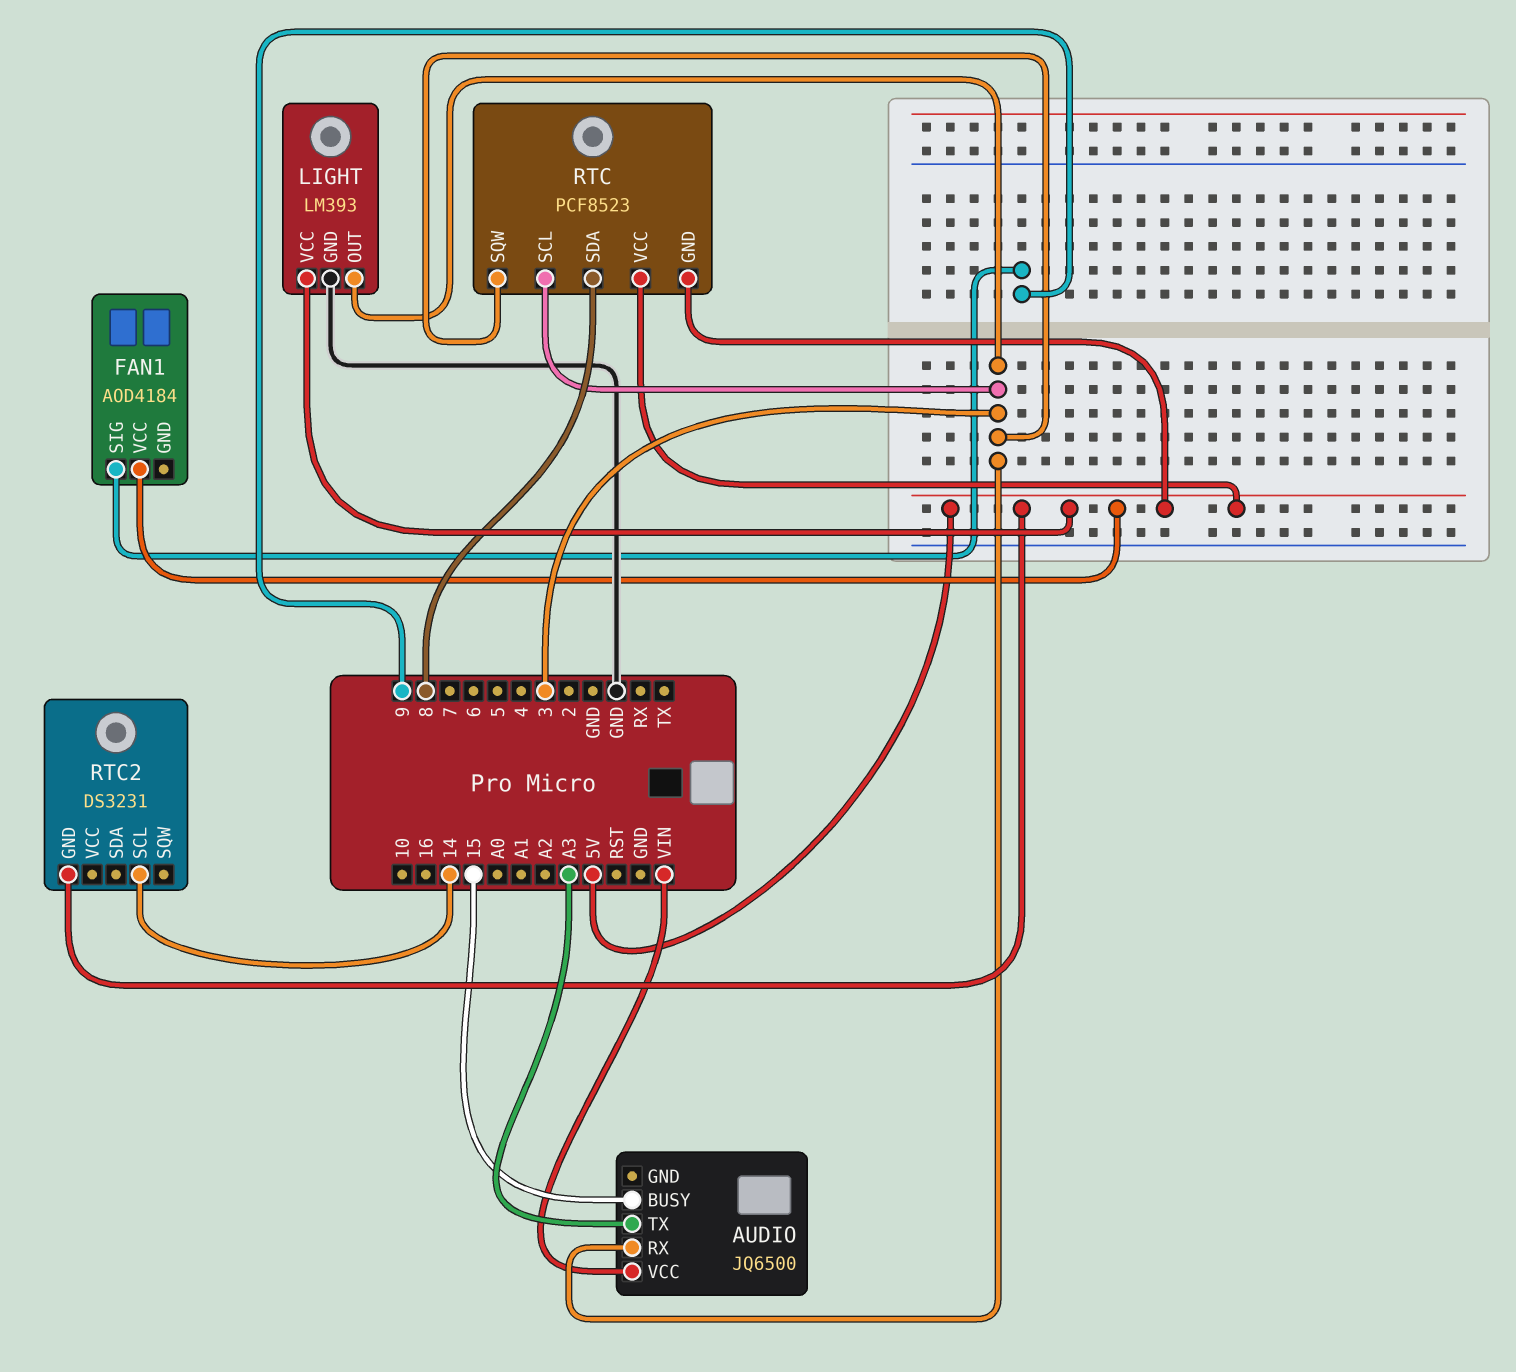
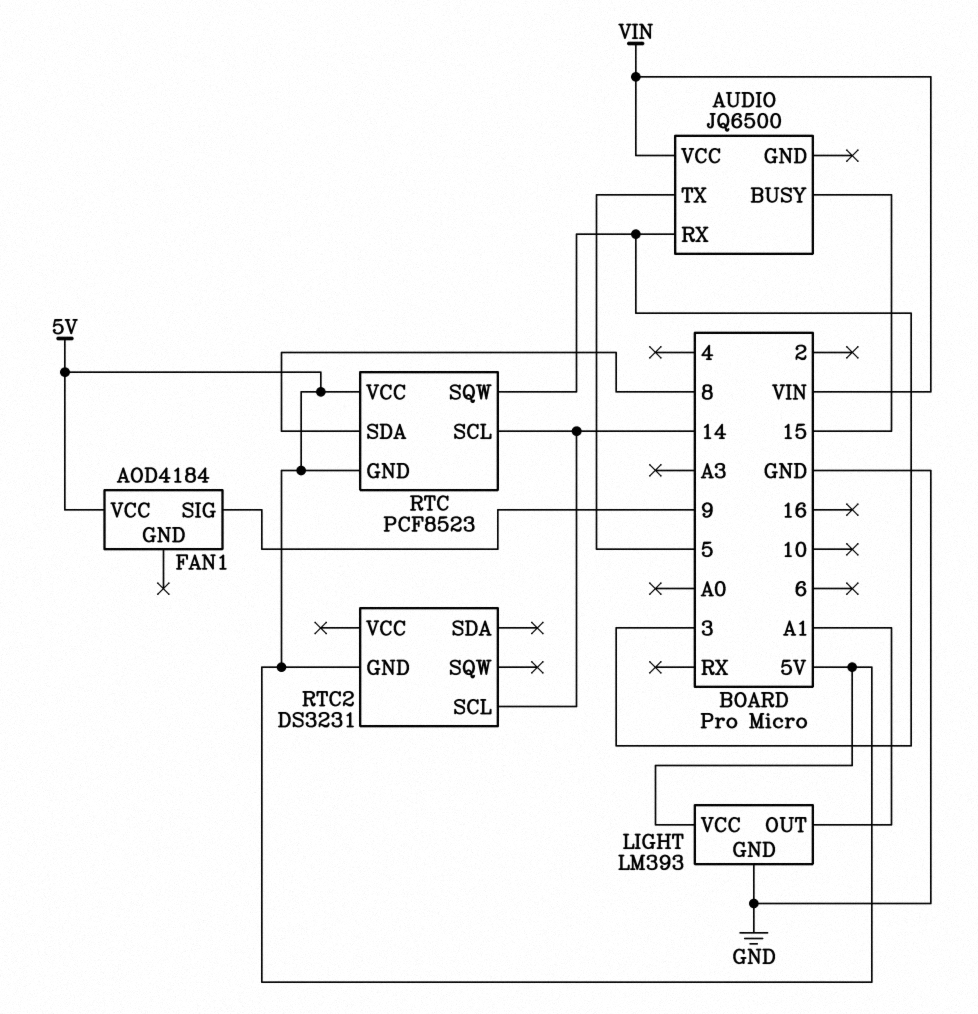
AUDIO pin TX: A3 -> 5
LIGHT pin OUT: 3 -> A1
RTC pin SCL: 3 -> 14

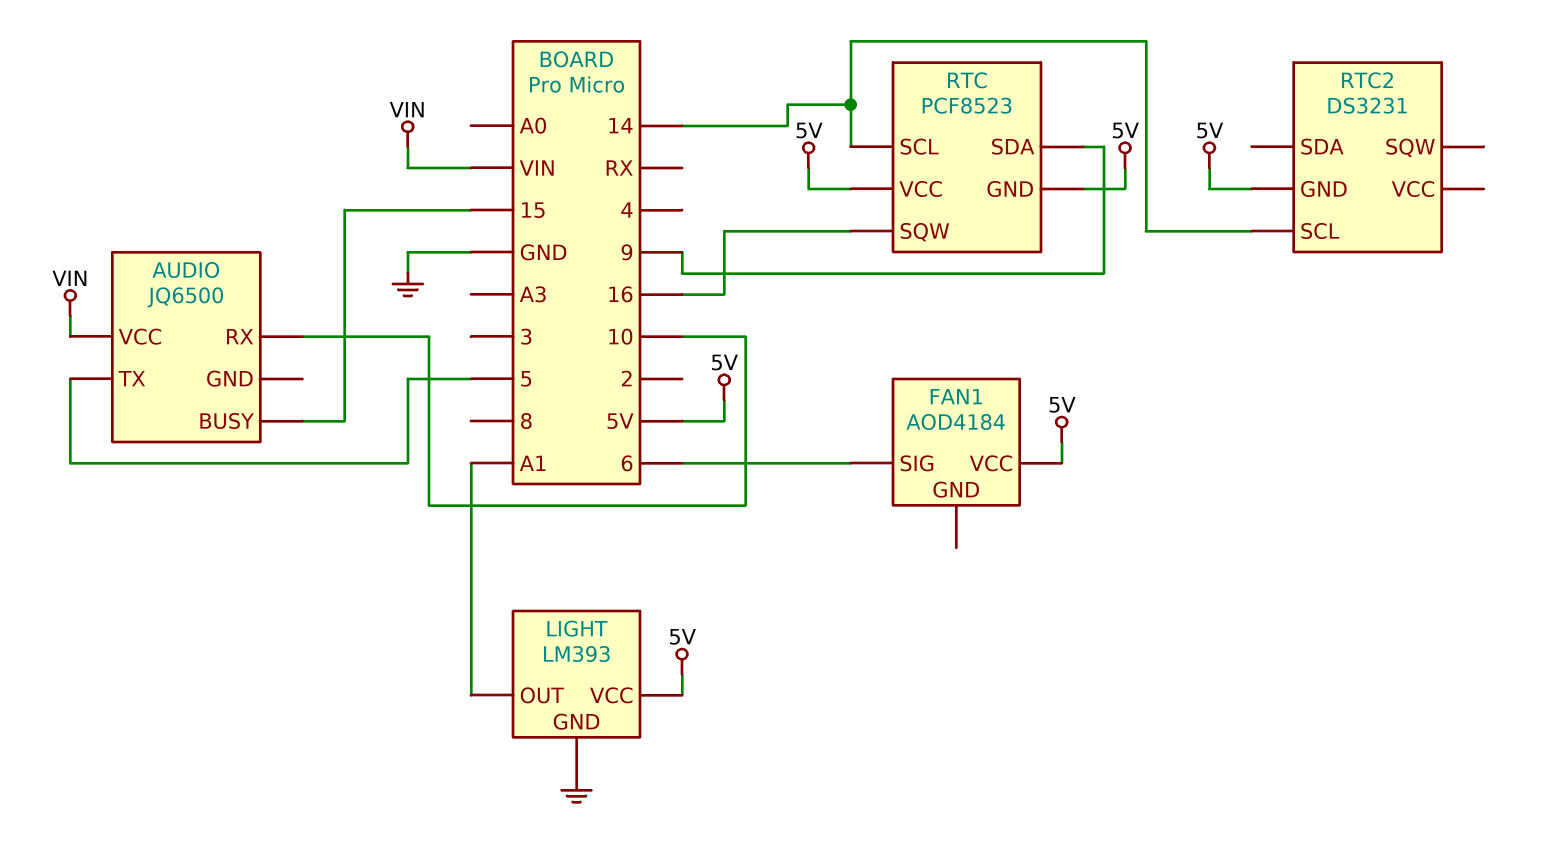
AUDIO pin RX: 3 -> 10
FAN1 pin SIG: 9 -> 6
RTC pin SDA: 8 -> 9
RTC pin SQW: 3 -> 16

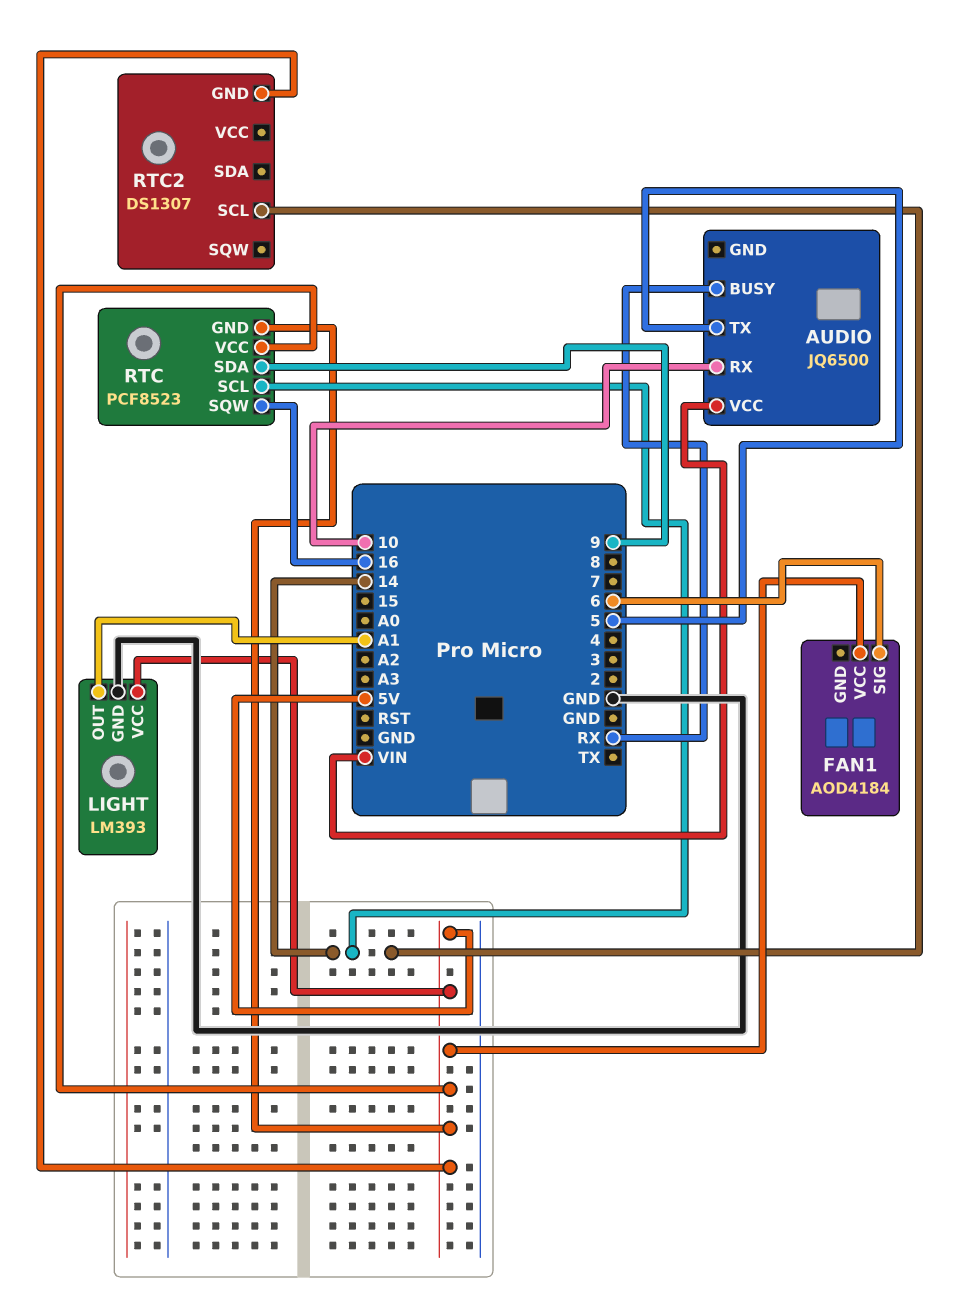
AUDIO pin BUSY: 15 -> RX
RTC2: DS3231 -> DS1307

